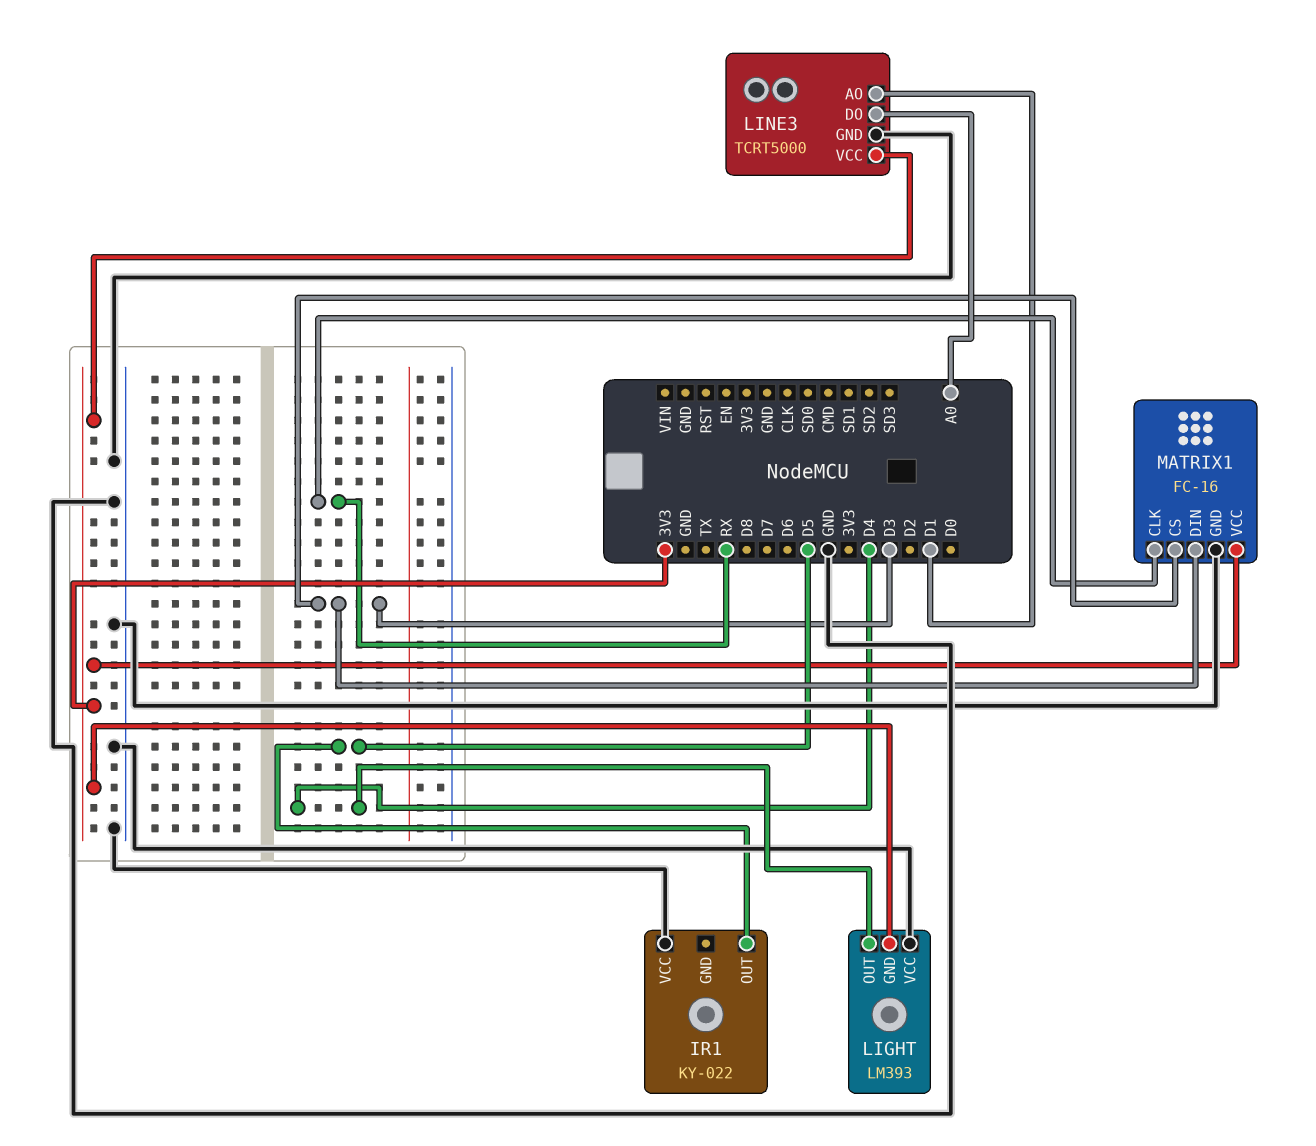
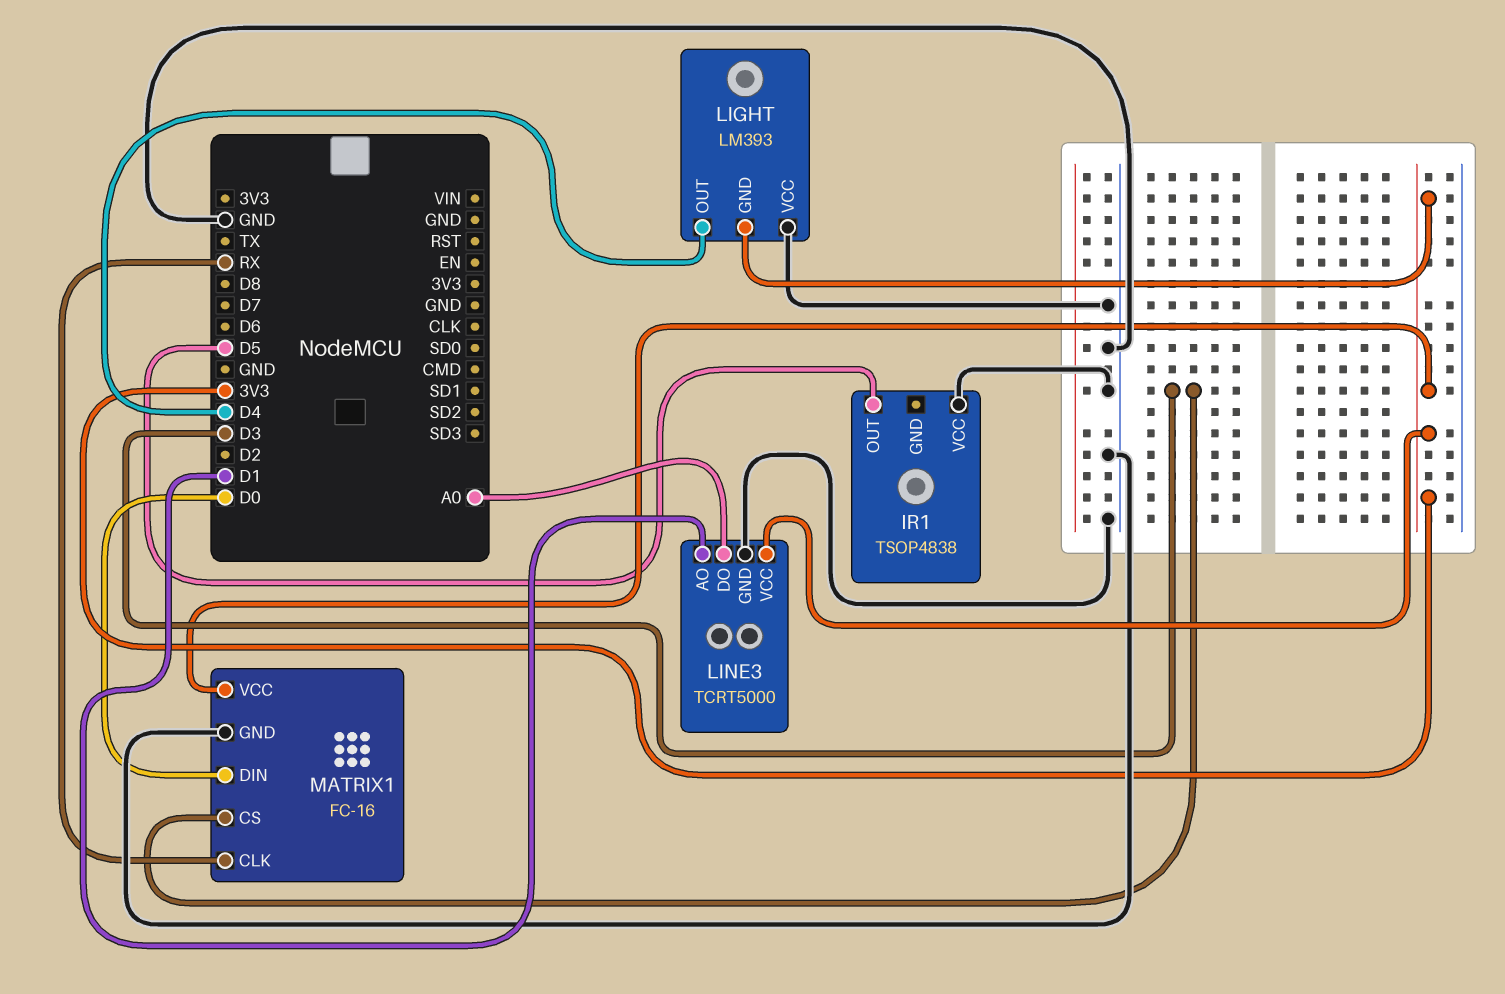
IR1: KY-022 -> TSOP4838
MATRIX1 pin DIN: D3 -> D0

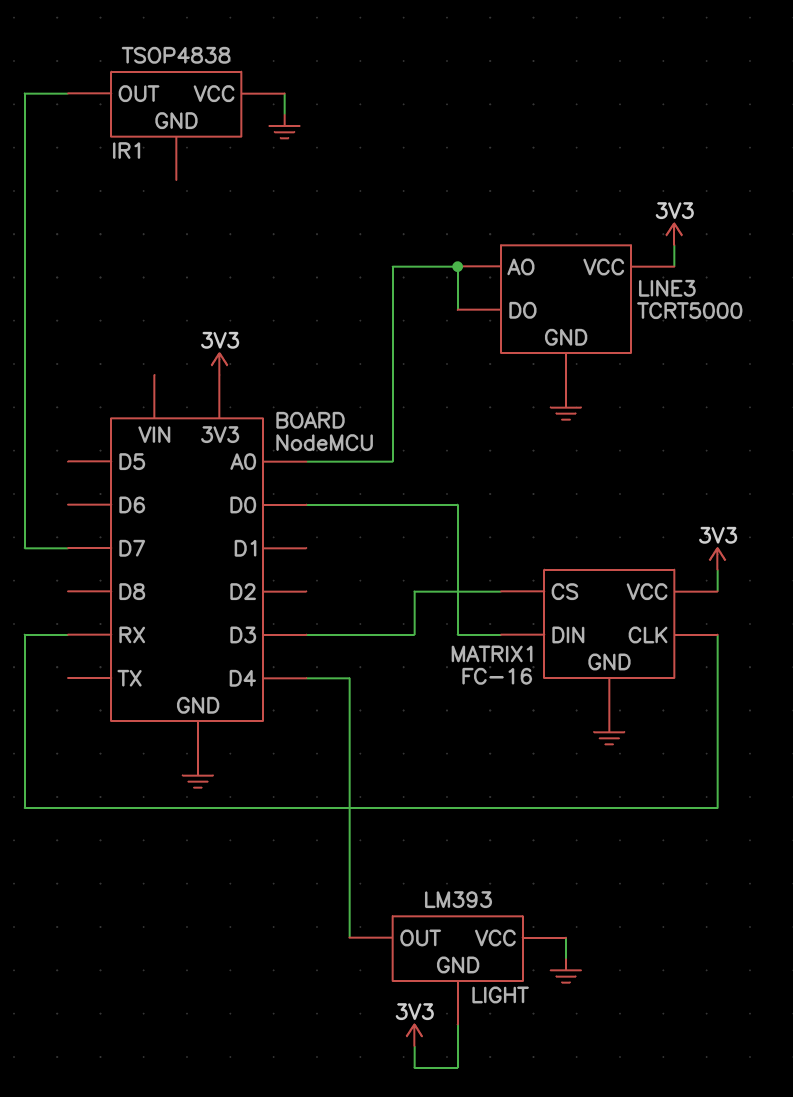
IR1 pin OUT: D5 -> D7
LINE3 pin AO: D1 -> A0

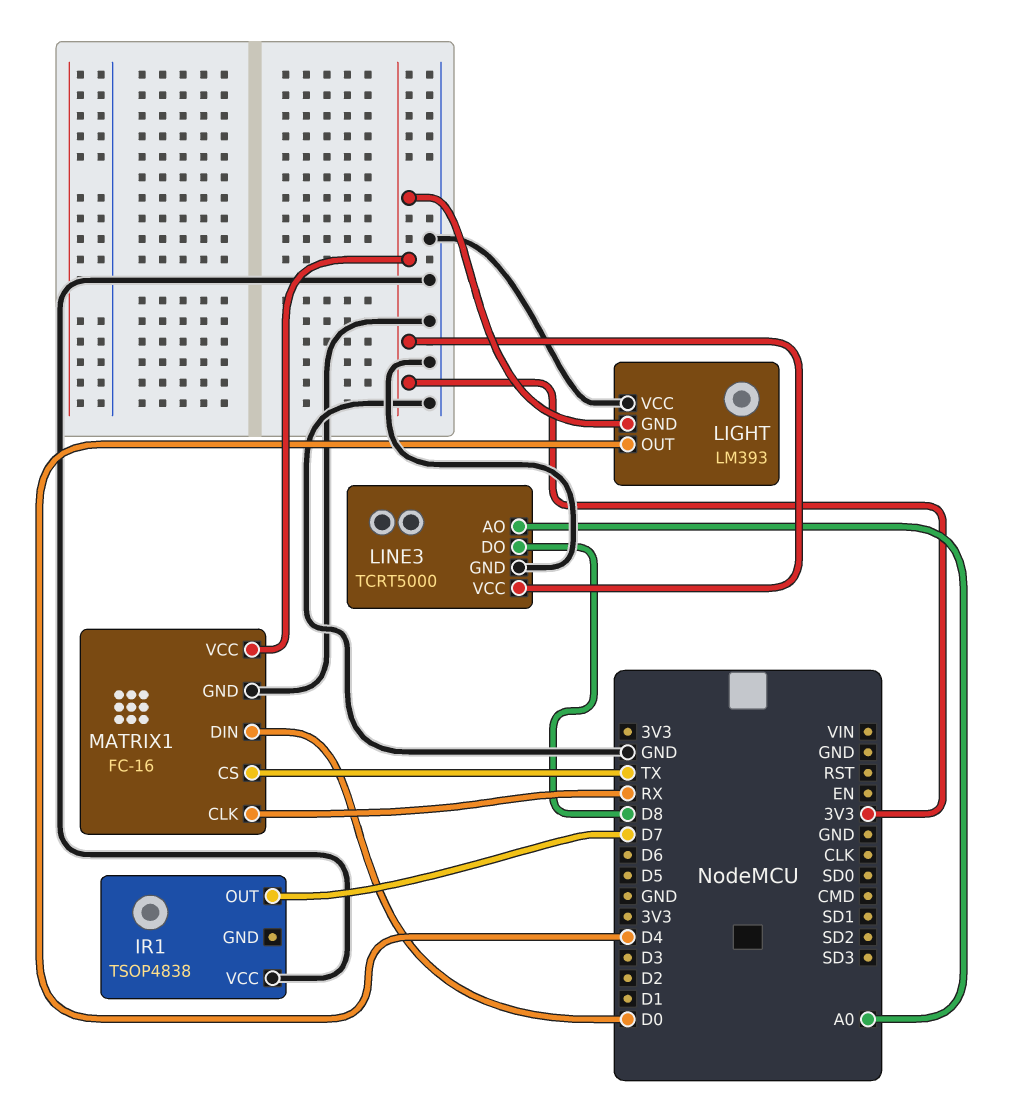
LINE3 pin DO: A0 -> D8
MATRIX1 pin CS: D3 -> TX

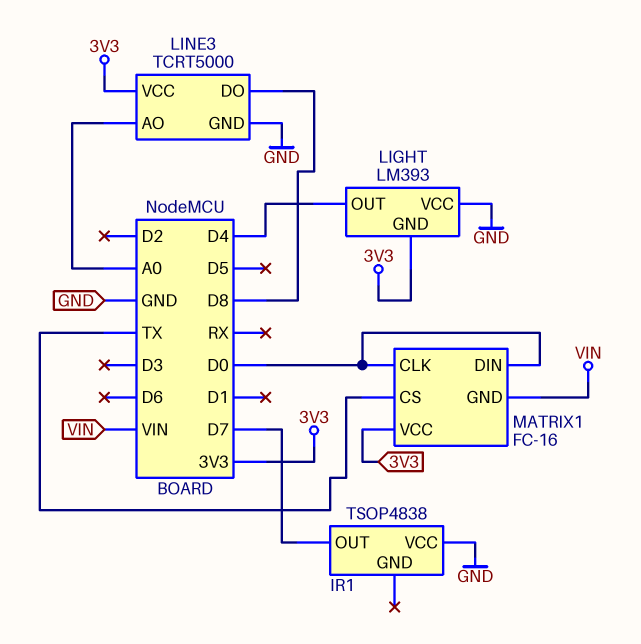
MATRIX1 pin CLK: RX -> D0
MATRIX1 pin GND: GND -> VIN

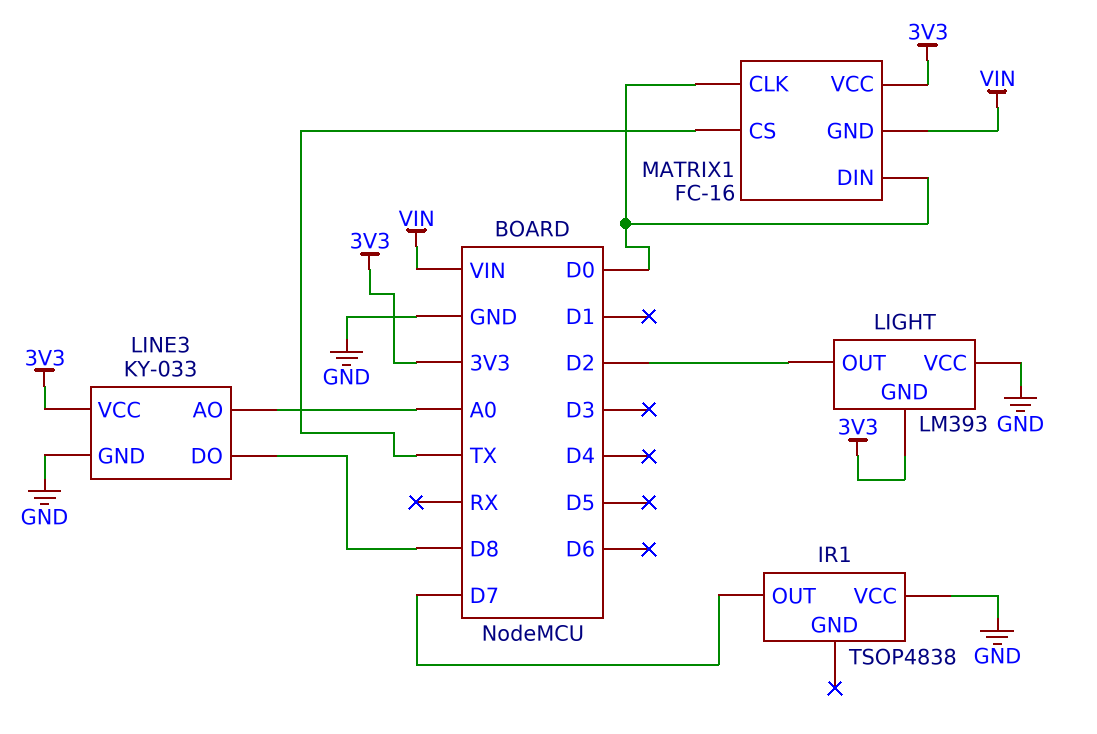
LIGHT pin OUT: D4 -> D2
LINE3: TCRT5000 -> KY-033

